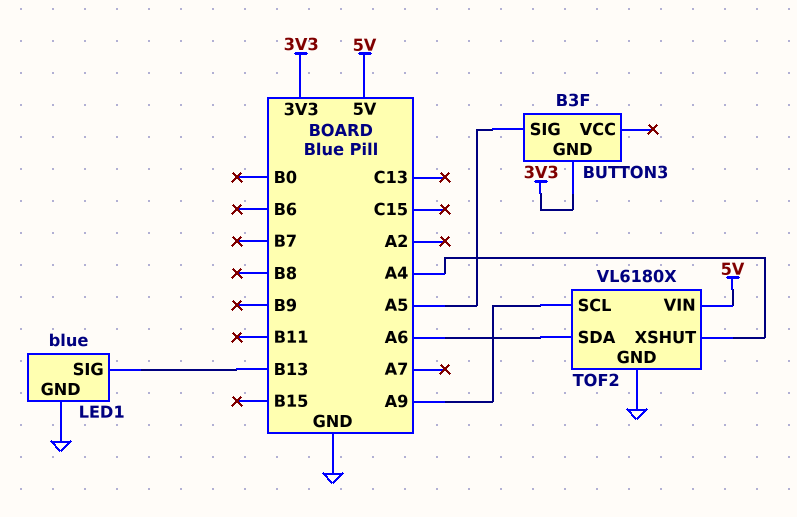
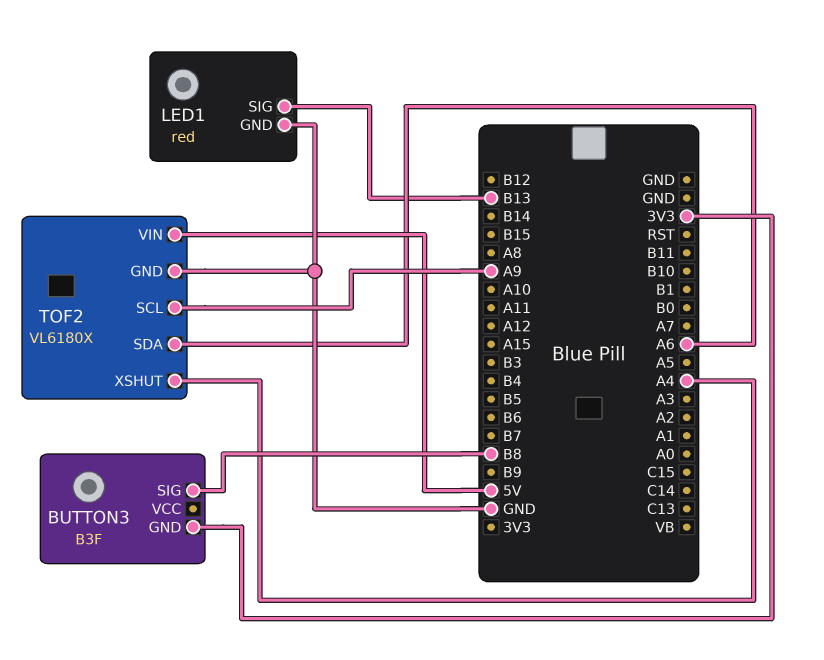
BUTTON3 pin SIG: A5 -> B8
LED1: blue -> red

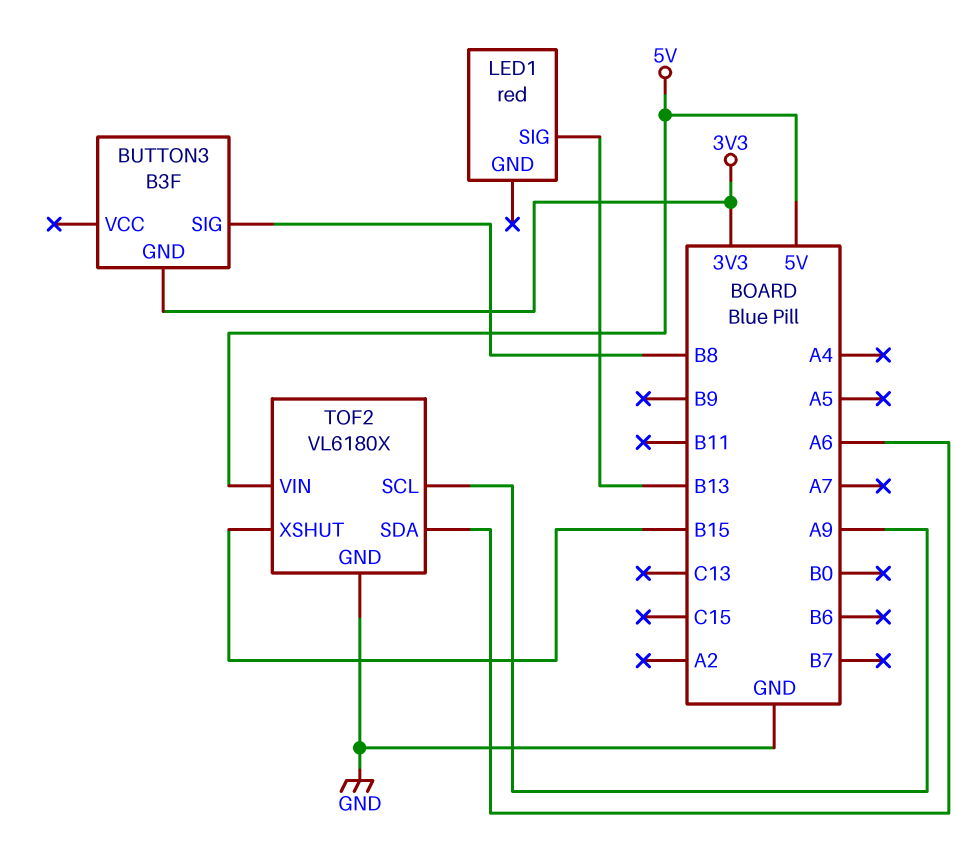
LED1 pin GND: GND -> none
TOF2 pin XSHUT: A4 -> B15

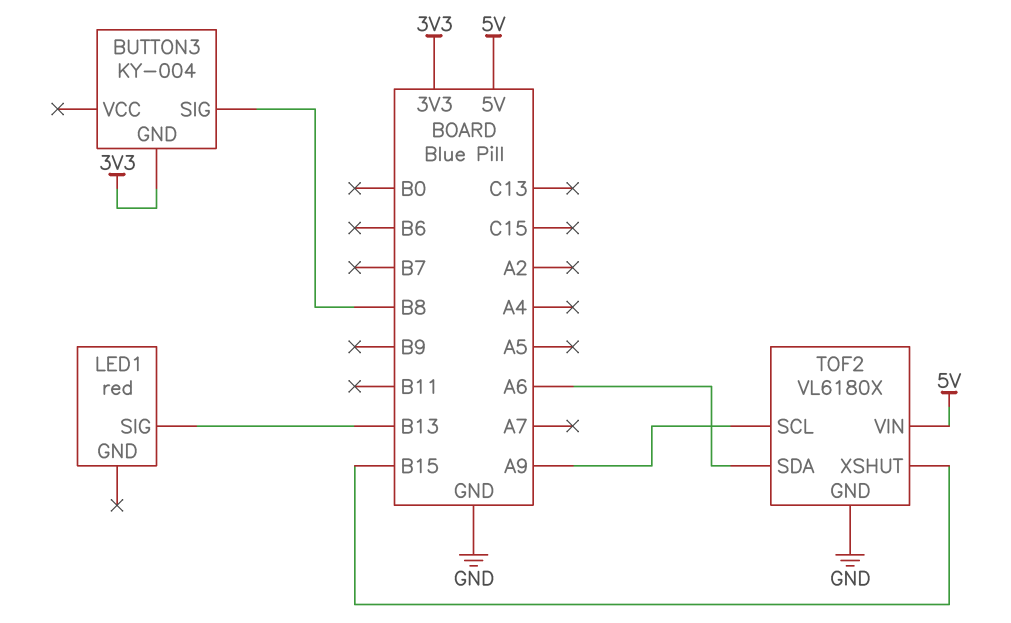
BUTTON3: B3F -> KY-004

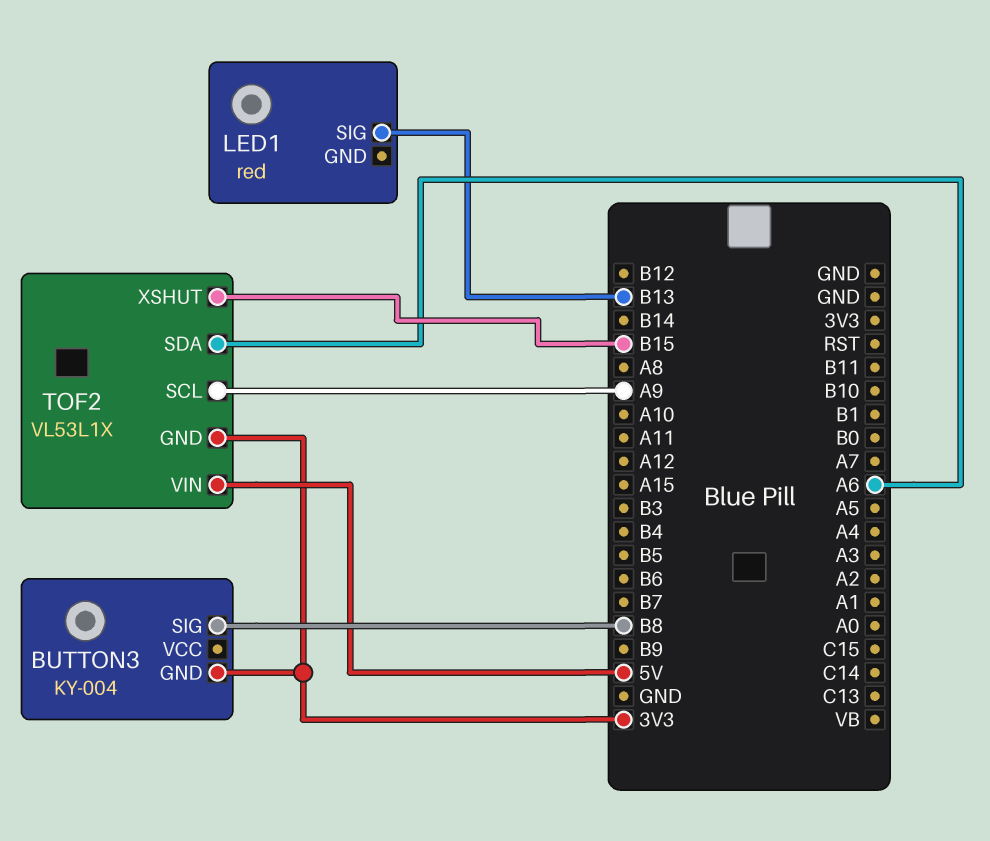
TOF2: VL6180X -> VL53L1X
TOF2 pin GND: GND -> 3V3

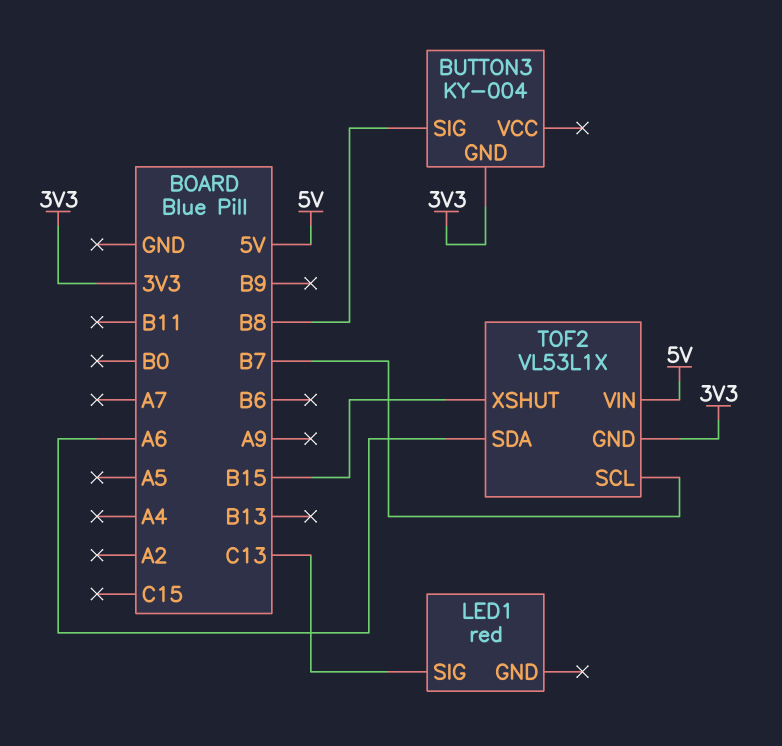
LED1 pin SIG: B13 -> C13
TOF2 pin SCL: A9 -> B7

